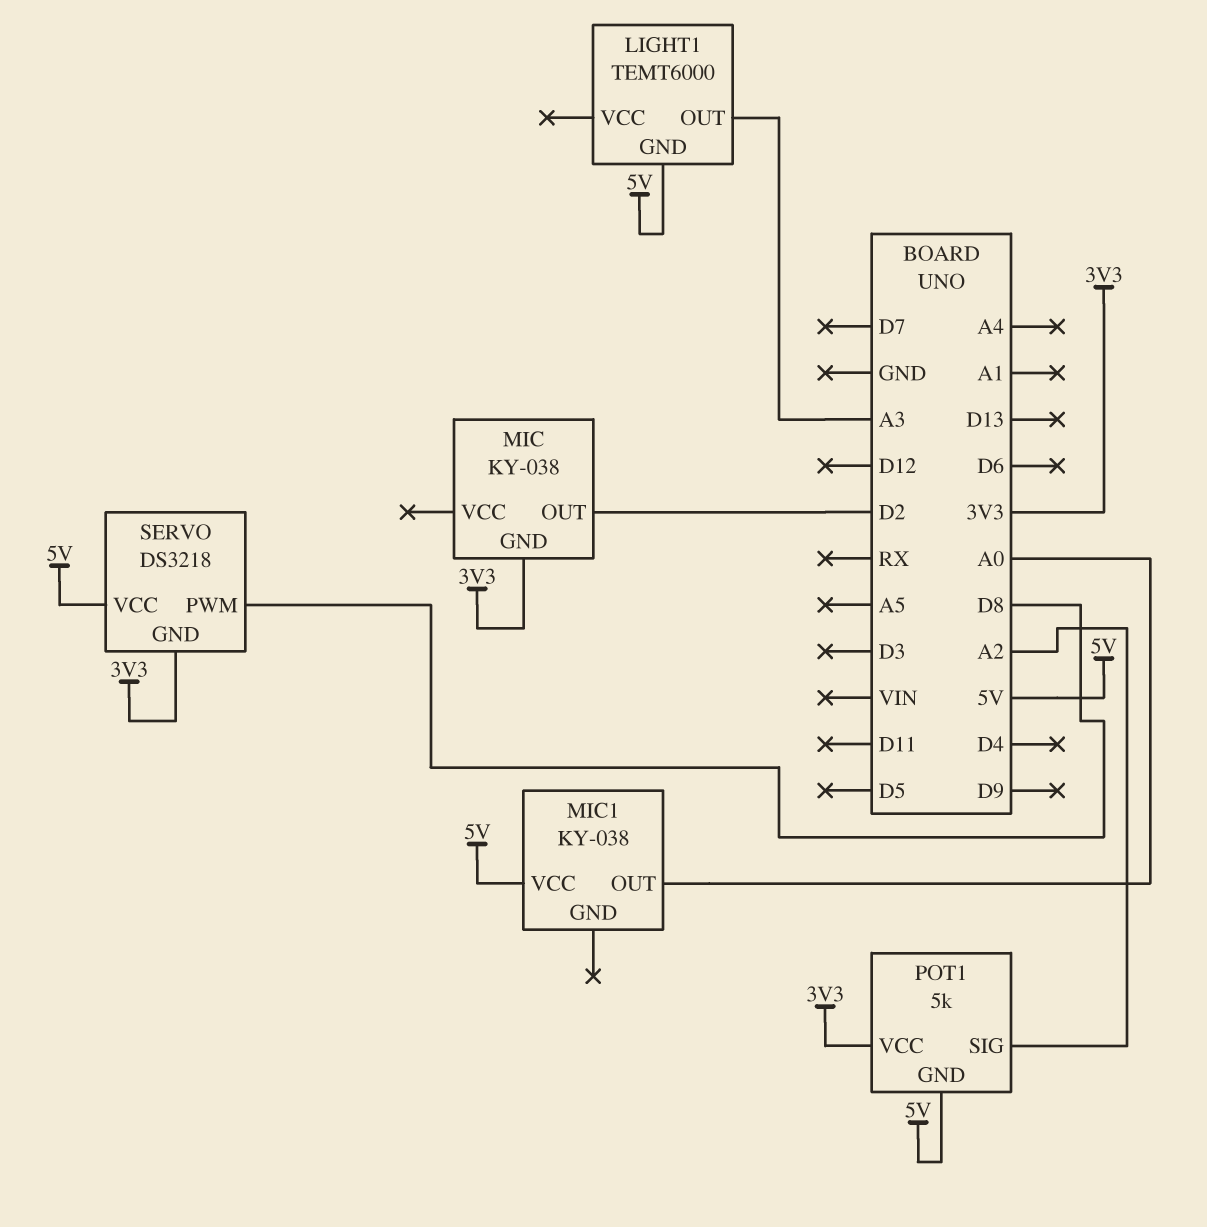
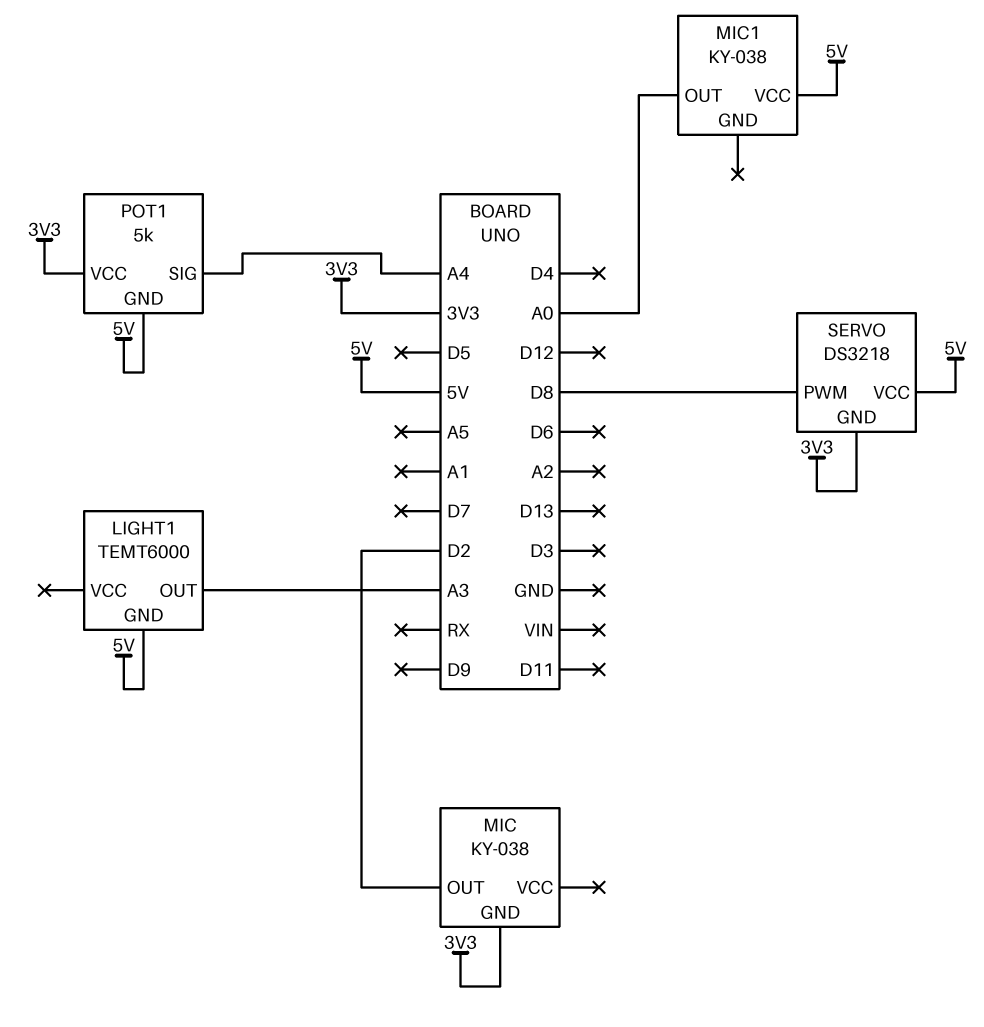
POT1 pin SIG: A2 -> A4

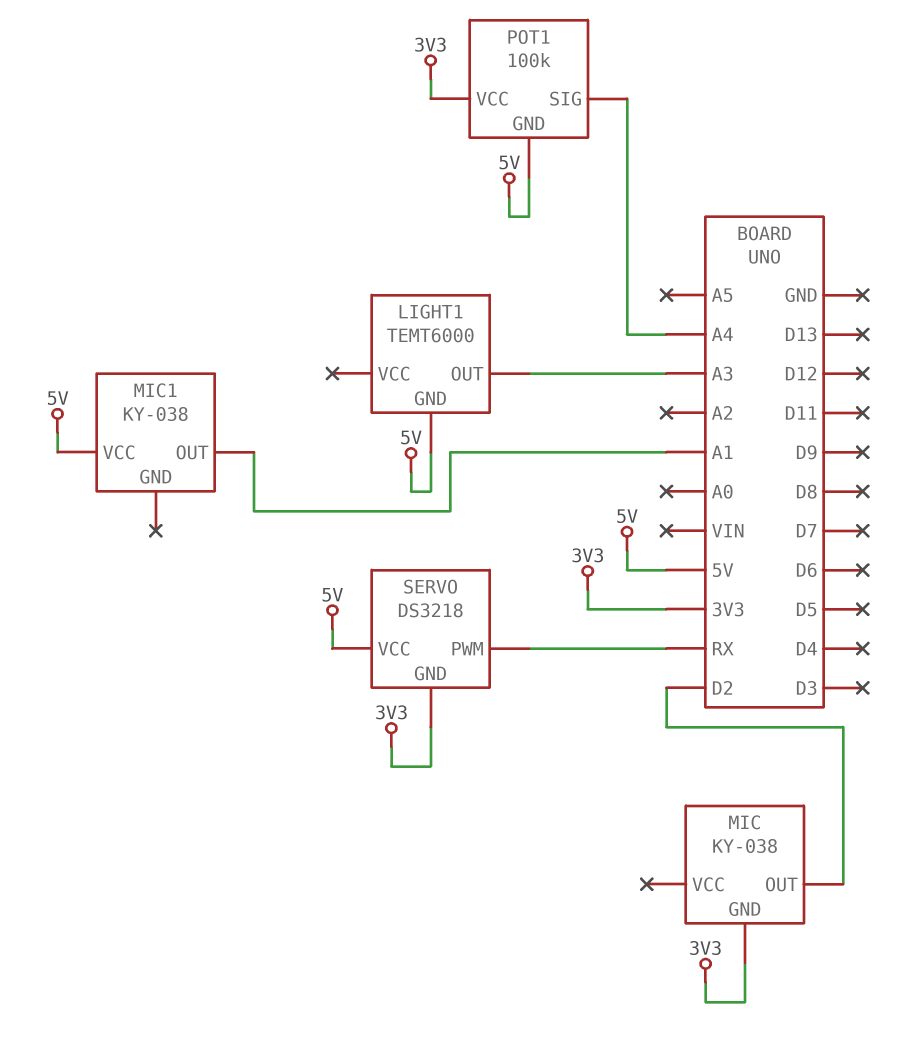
MIC1 pin OUT: A0 -> A1
POT1: 5k -> 100k
SERVO pin PWM: D8 -> RX

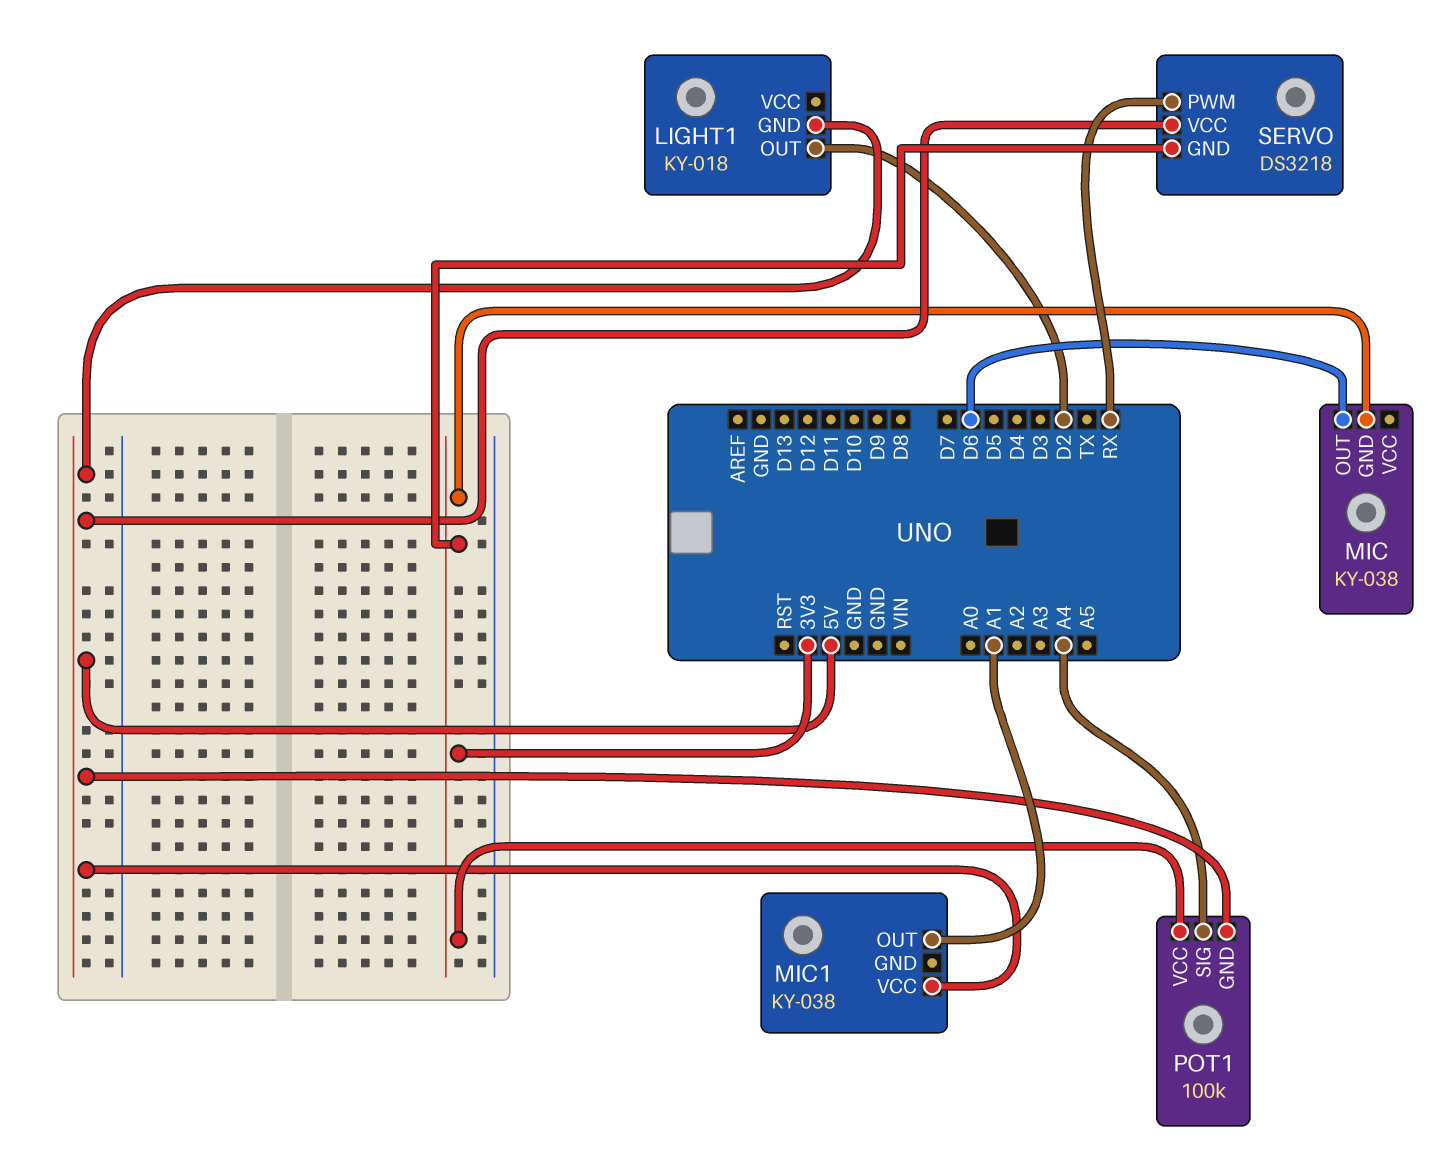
LIGHT1: TEMT6000 -> KY-018
LIGHT1 pin OUT: A3 -> D2
MIC pin OUT: D2 -> D6

